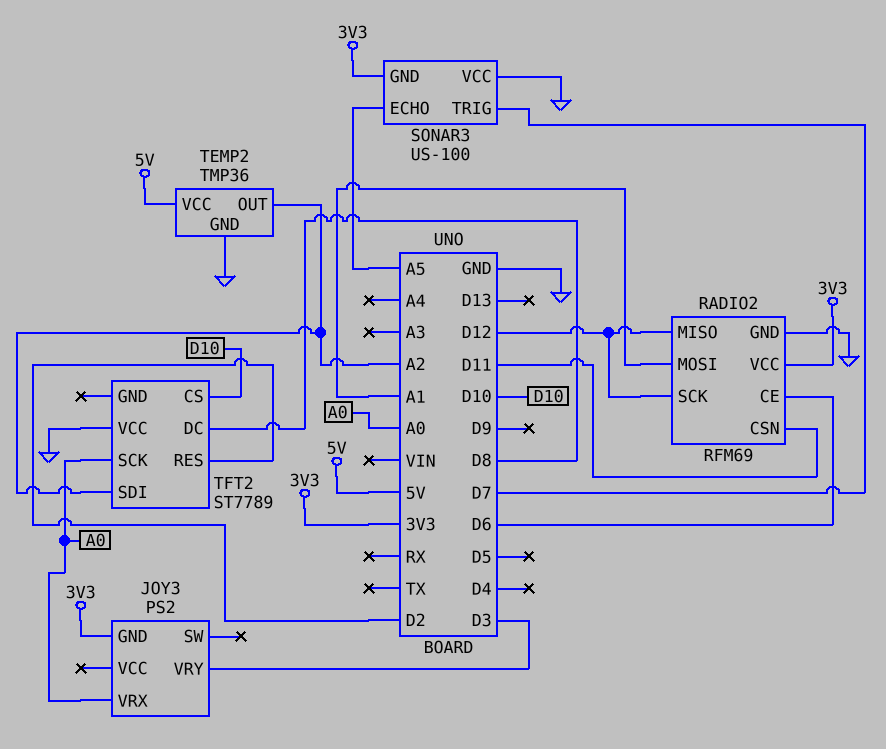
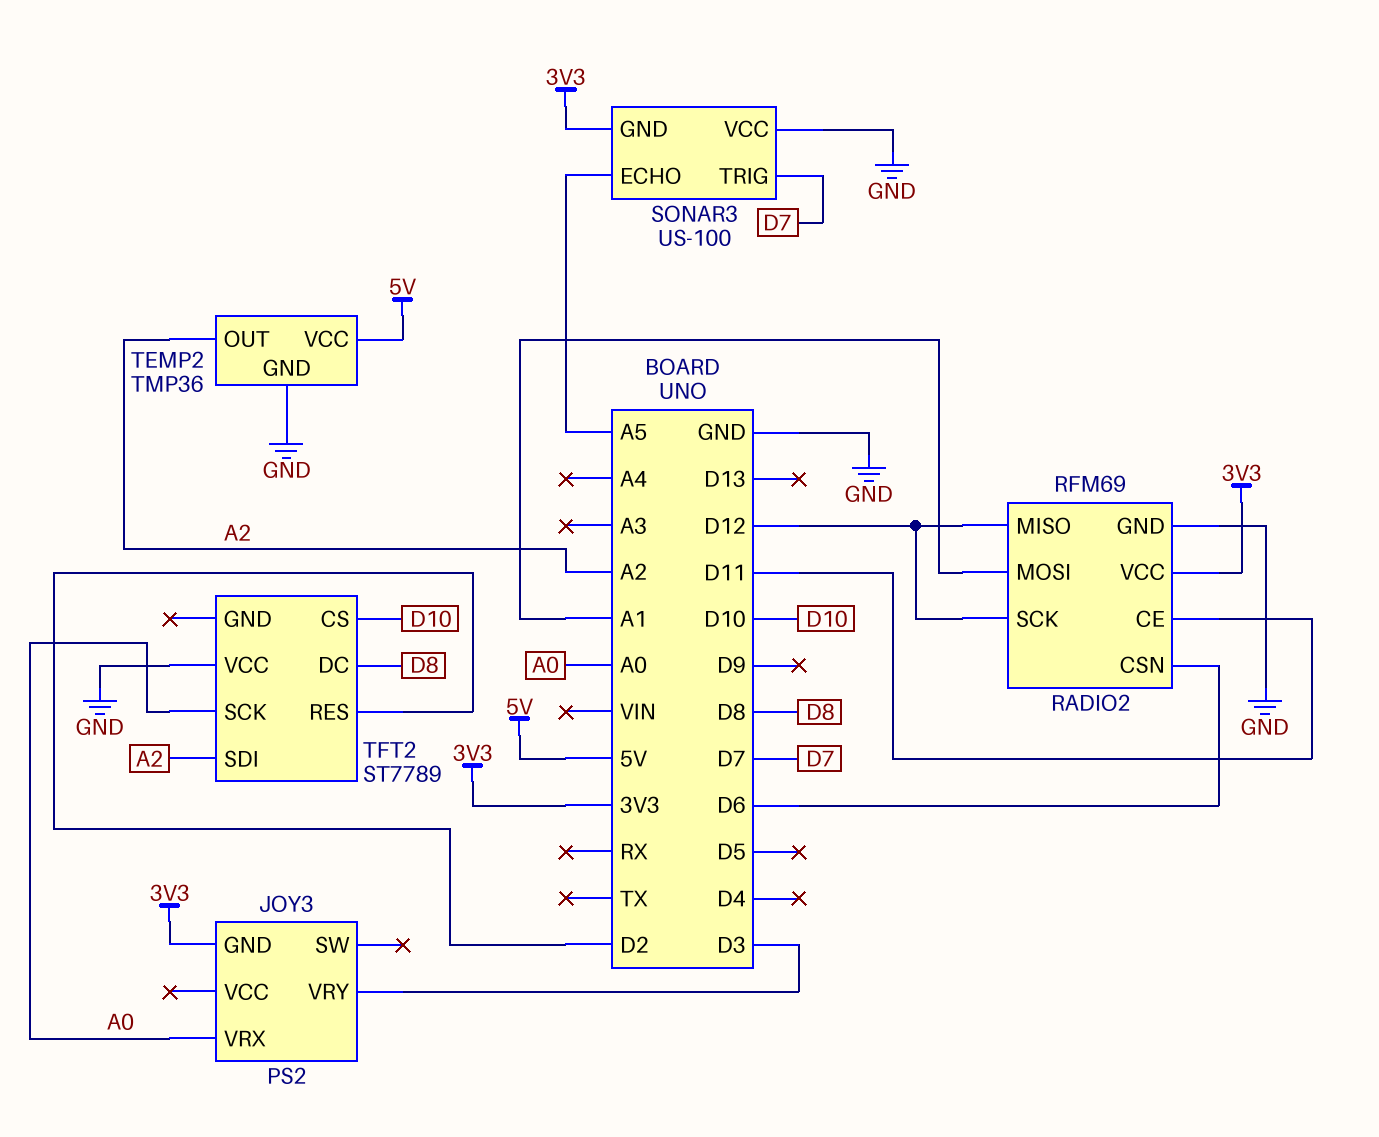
RADIO2 pin CE: D6 -> D11
RADIO2 pin CSN: D11 -> D6

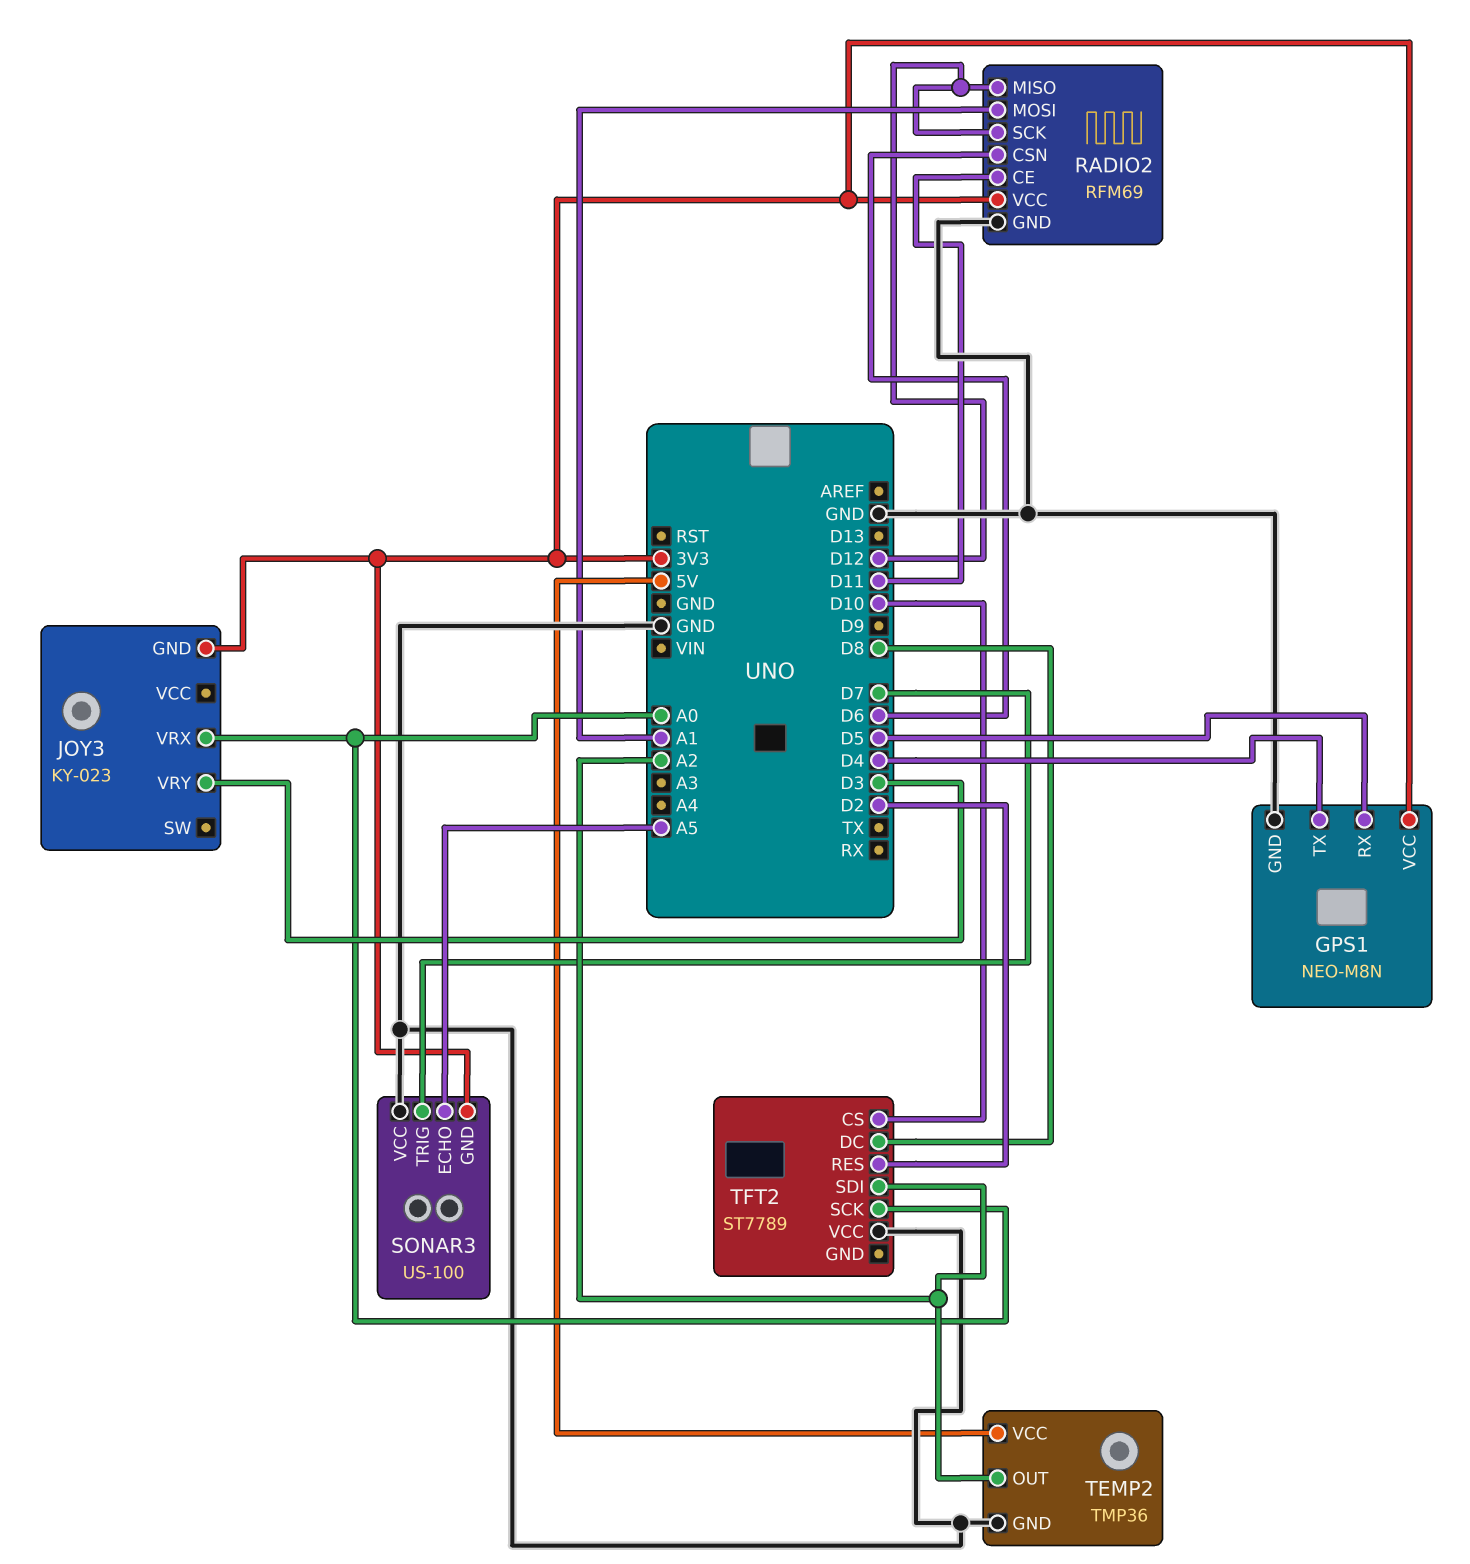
GPS1: none -> NEO-M8N
GPS1 pin GND: none -> GND
GPS1 pin RX: none -> D5
GPS1 pin TX: none -> D4
GPS1 pin VCC: none -> 3V3
JOY3: PS2 -> KY-023

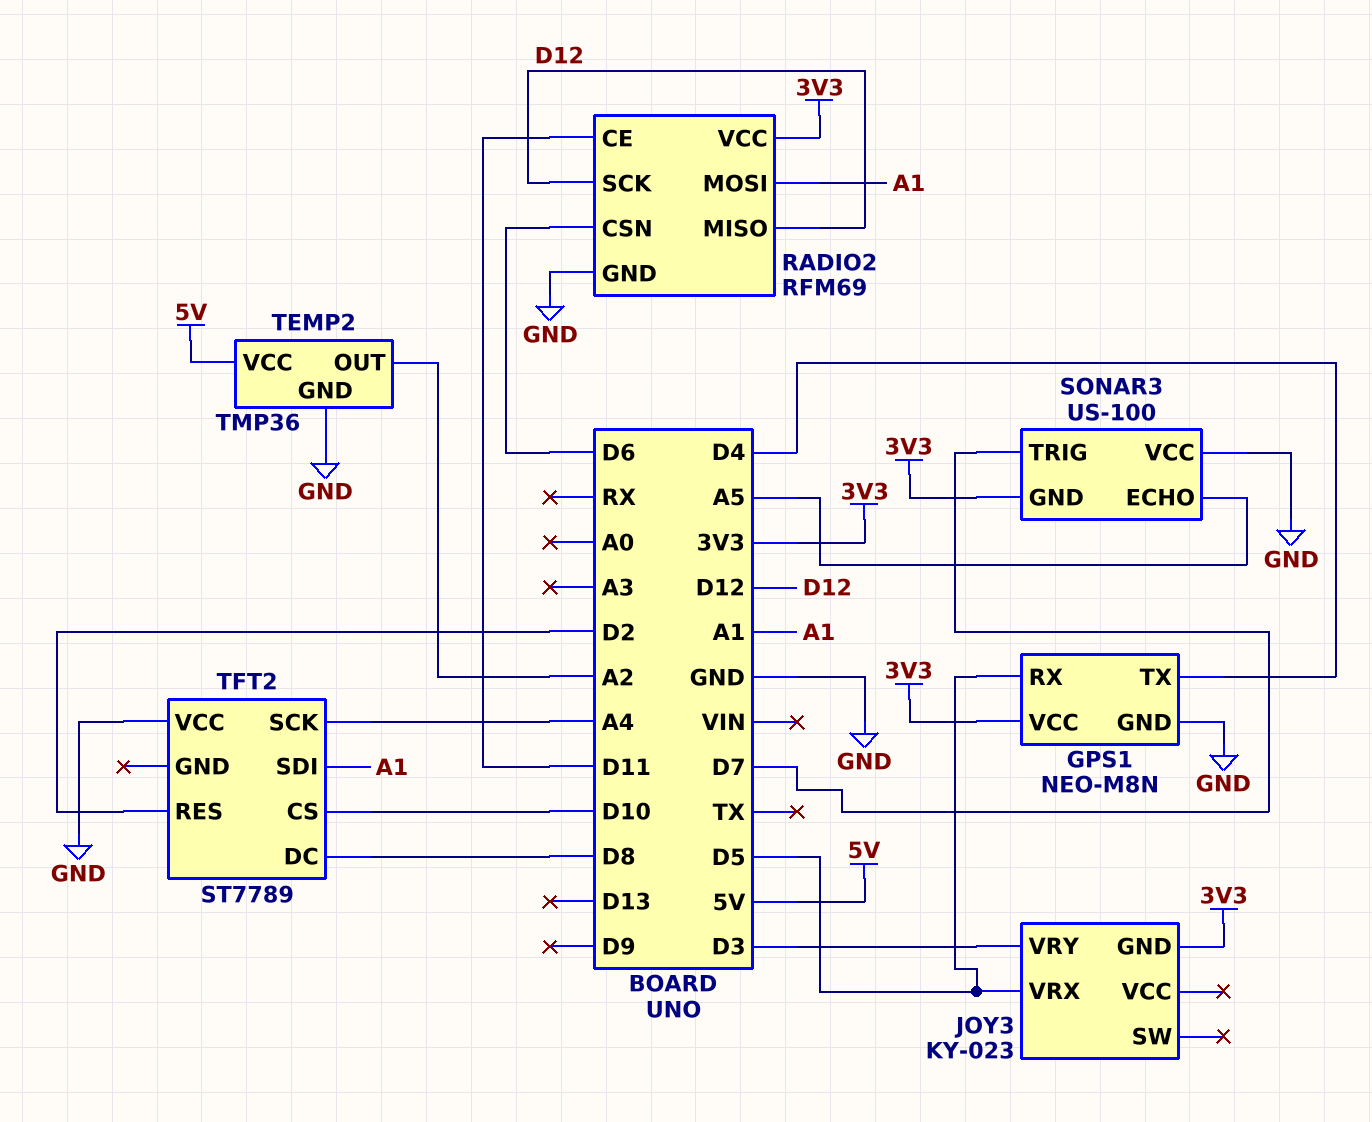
JOY3 pin VRX: A0 -> D5
TFT2 pin SCK: A0 -> A4
TFT2 pin SDI: A2 -> A1

